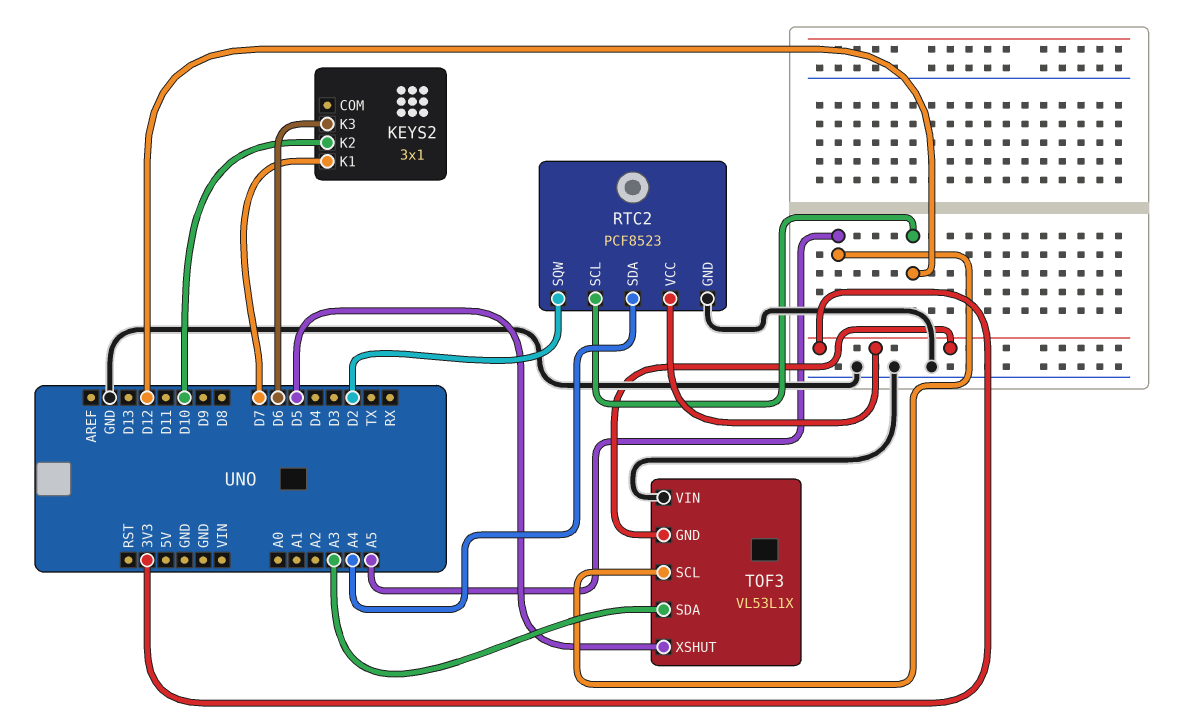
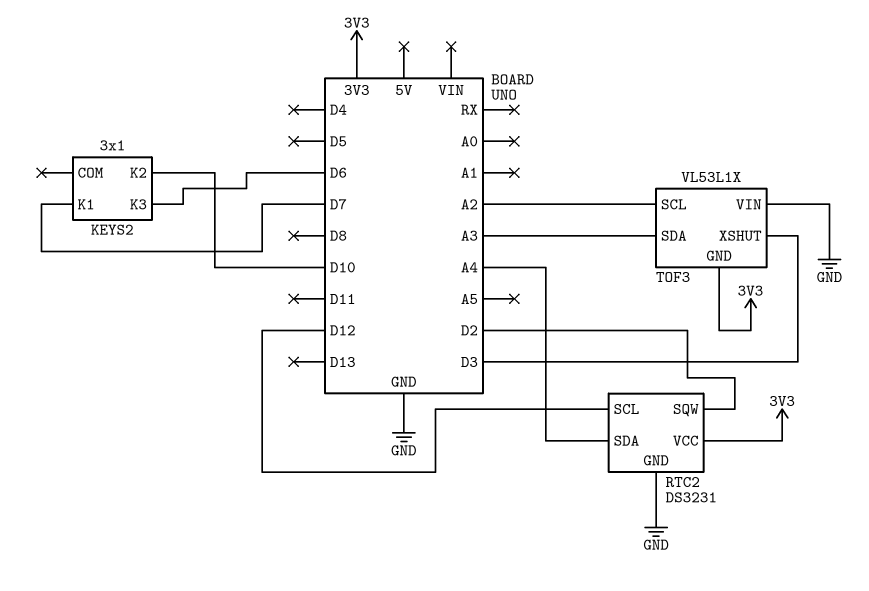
RTC2: PCF8523 -> DS3231
TOF3 pin SCL: A5 -> A2
TOF3 pin XSHUT: D5 -> D3

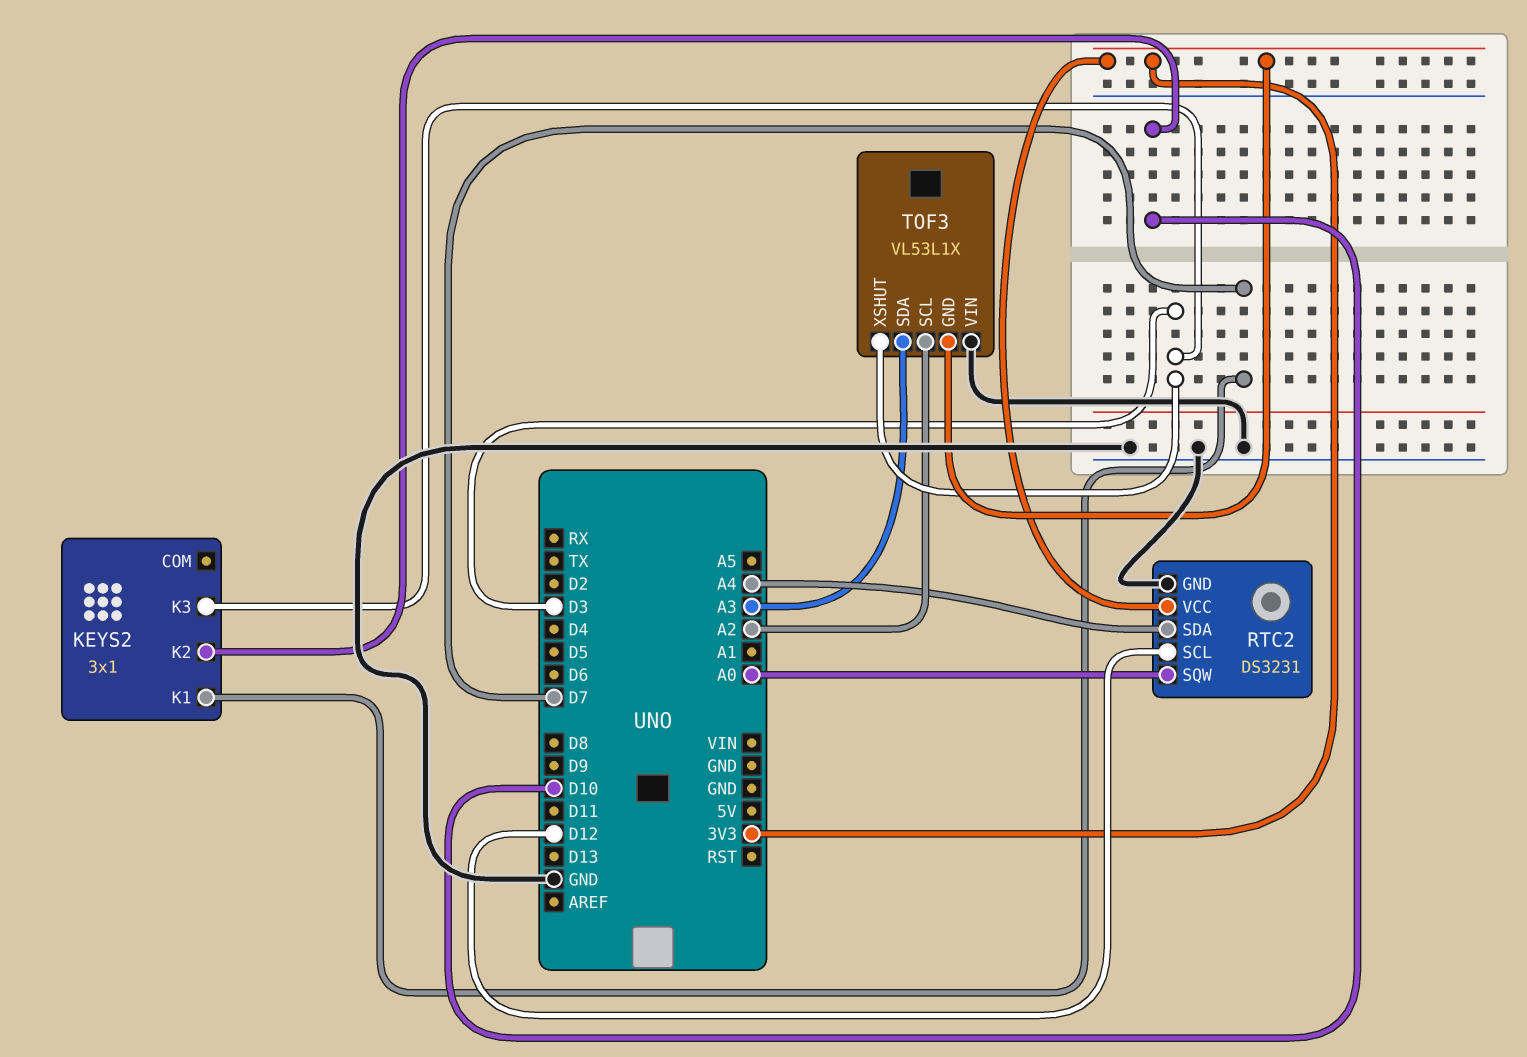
KEYS2 pin K3: D6 -> D3
RTC2 pin SQW: D2 -> A0

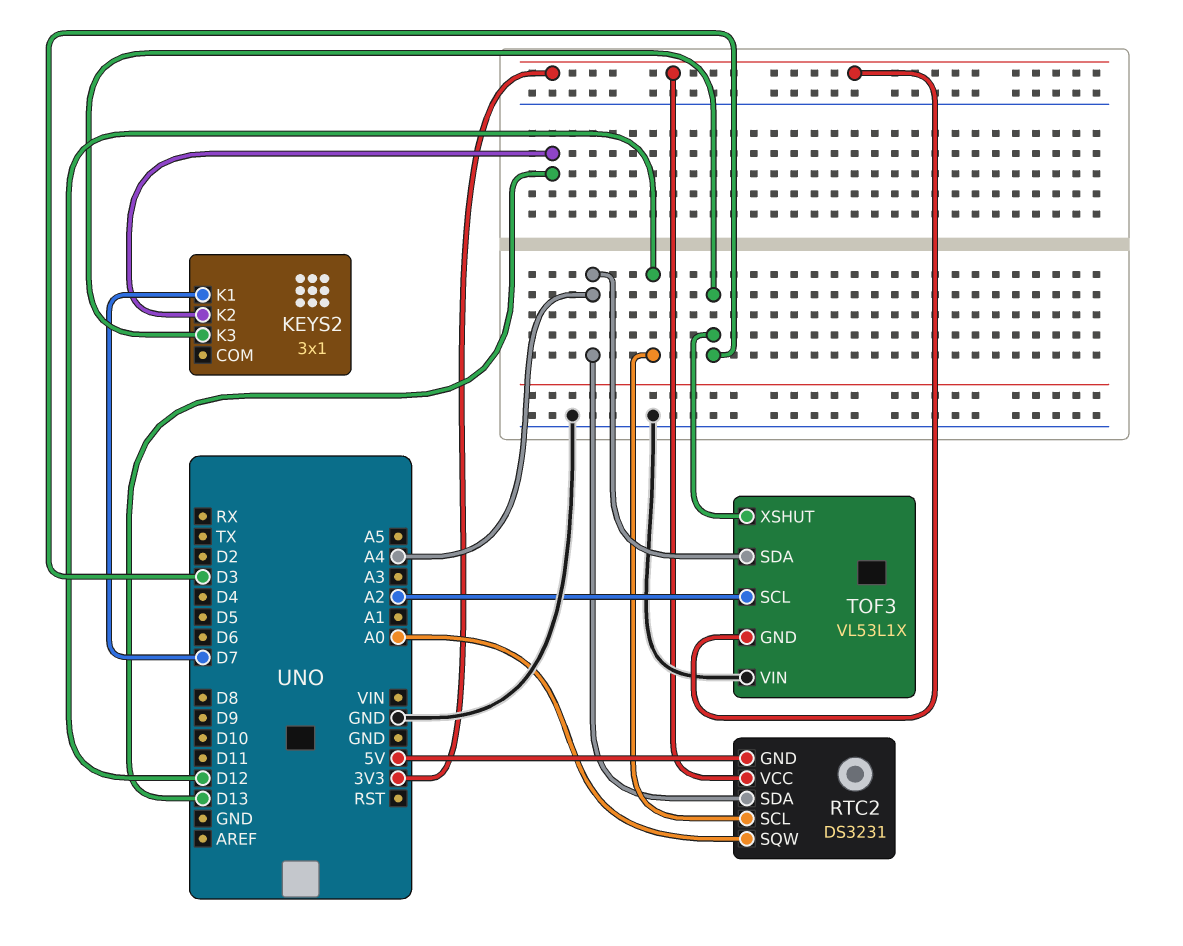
KEYS2 pin K2: D10 -> D13
RTC2 pin GND: GND -> 5V
TOF3 pin SDA: A3 -> A4

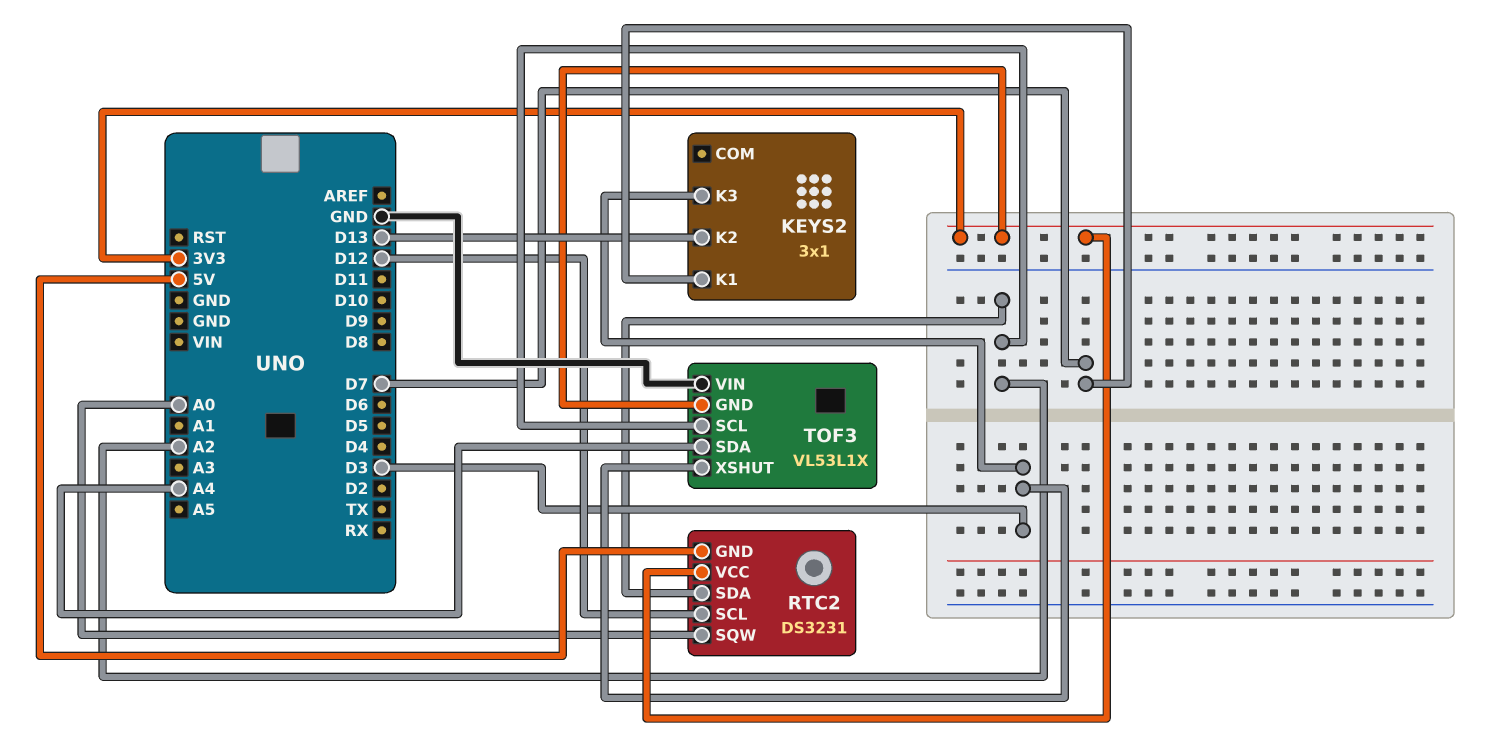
RTC2 pin SDA: A4 -> A2

